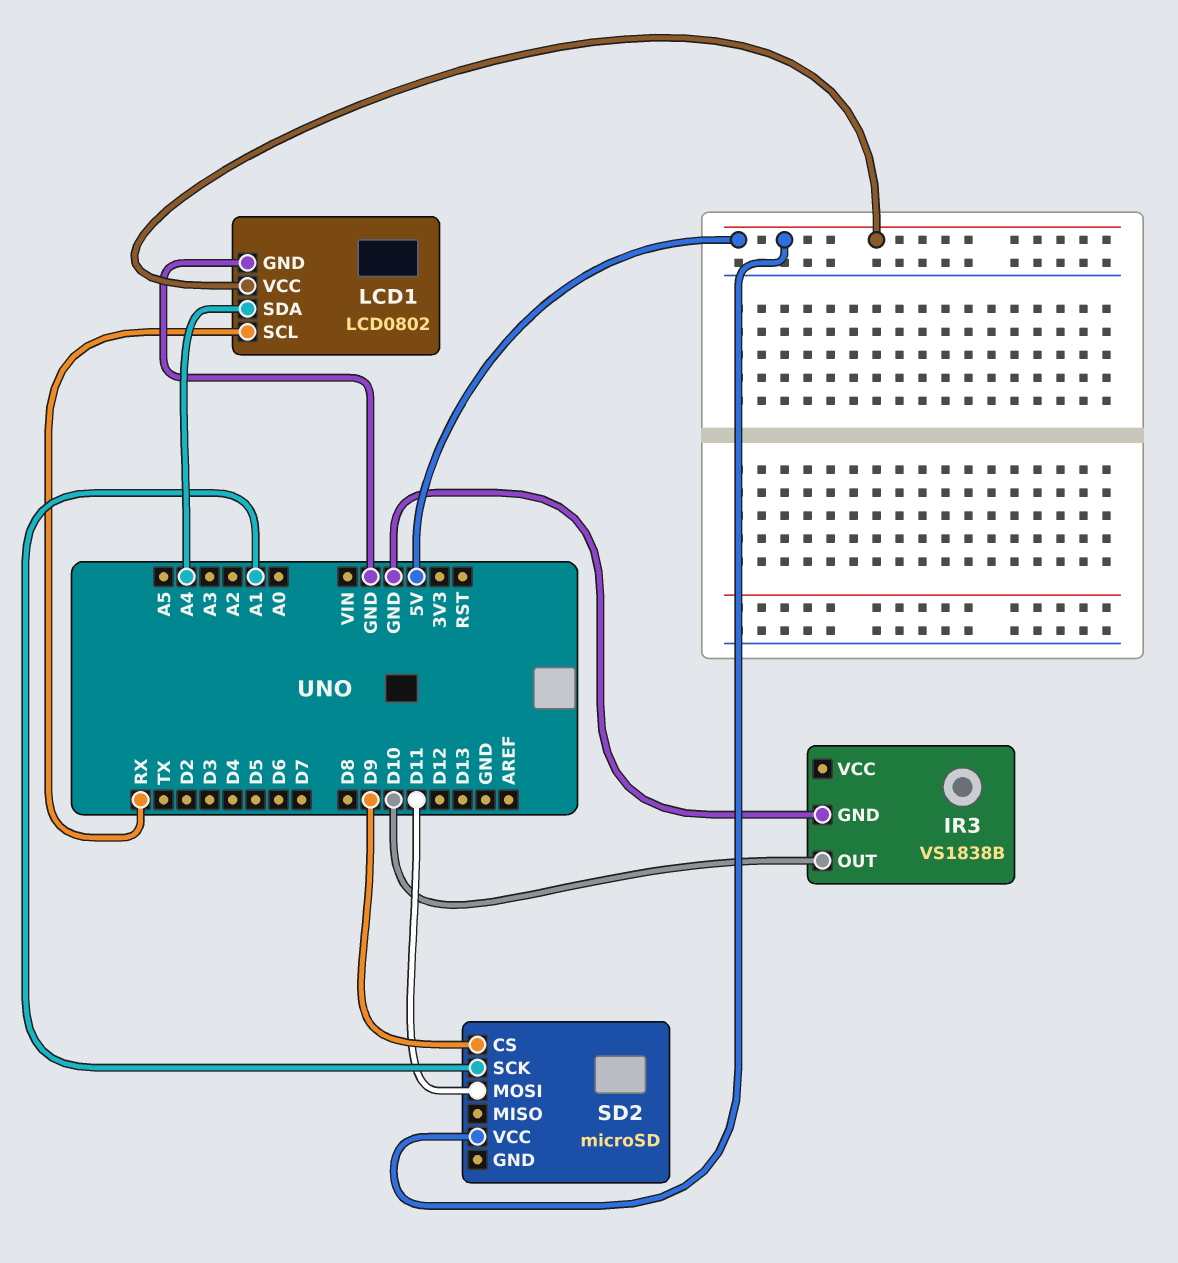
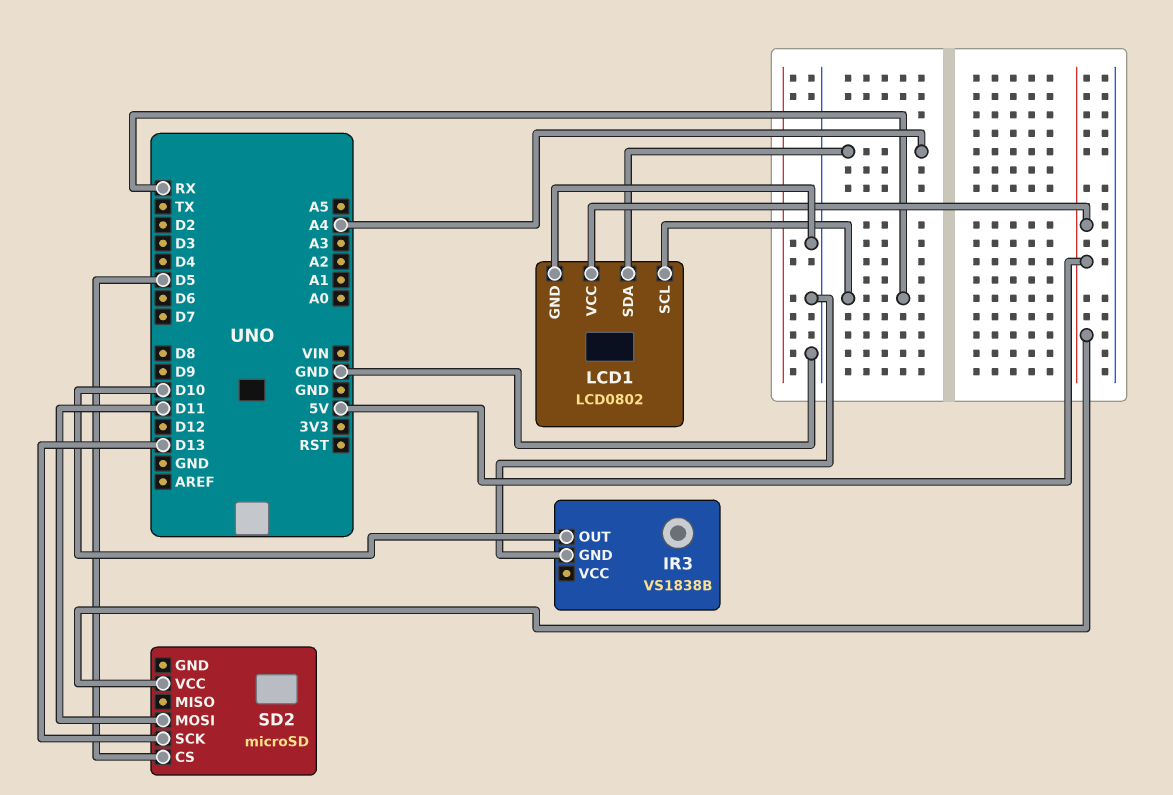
SD2 pin CS: D9 -> D5
SD2 pin SCK: A1 -> D13

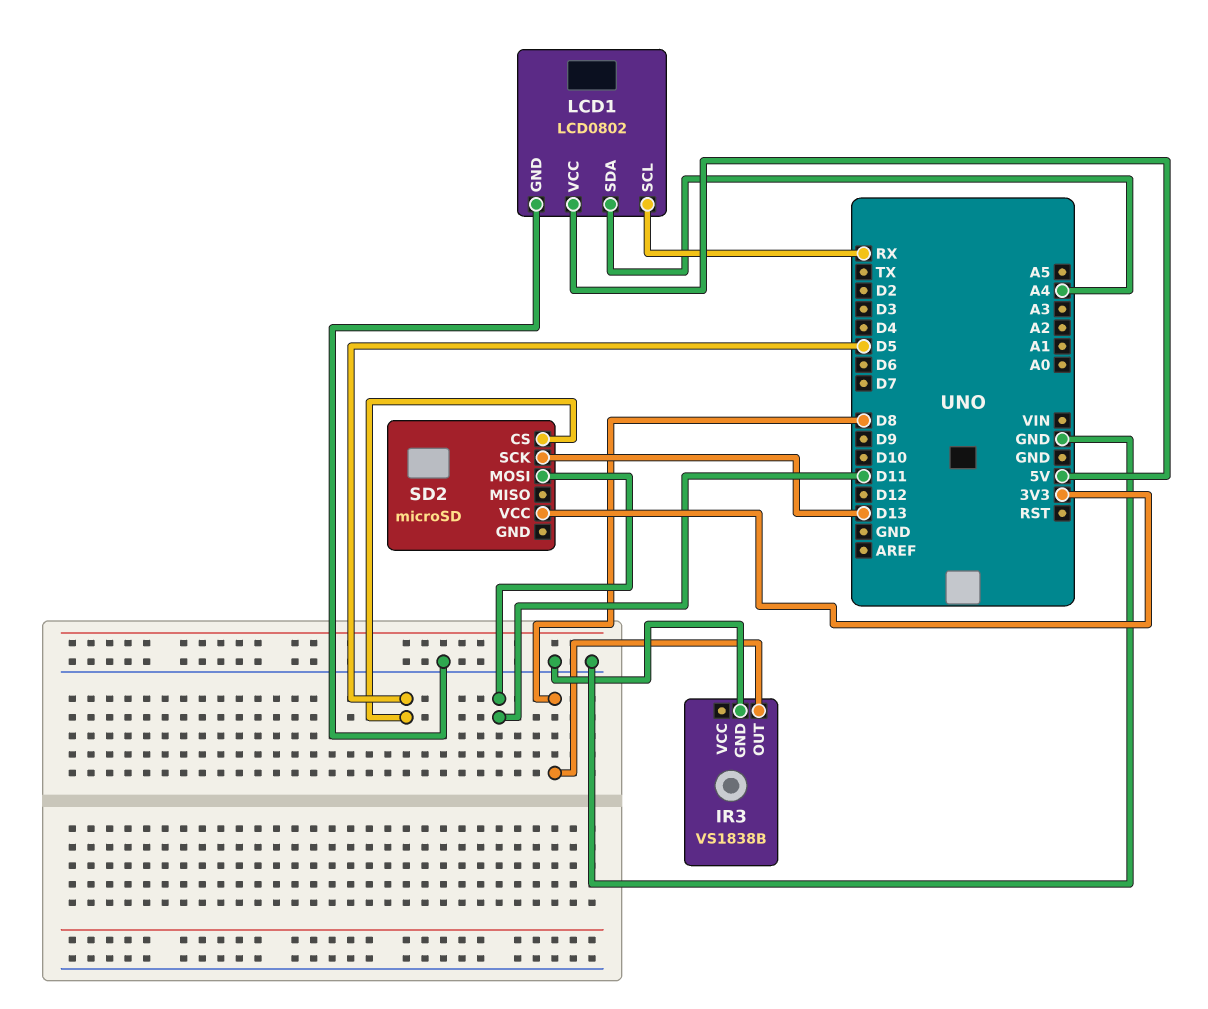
IR3 pin OUT: D10 -> D8
SD2 pin VCC: 5V -> 3V3

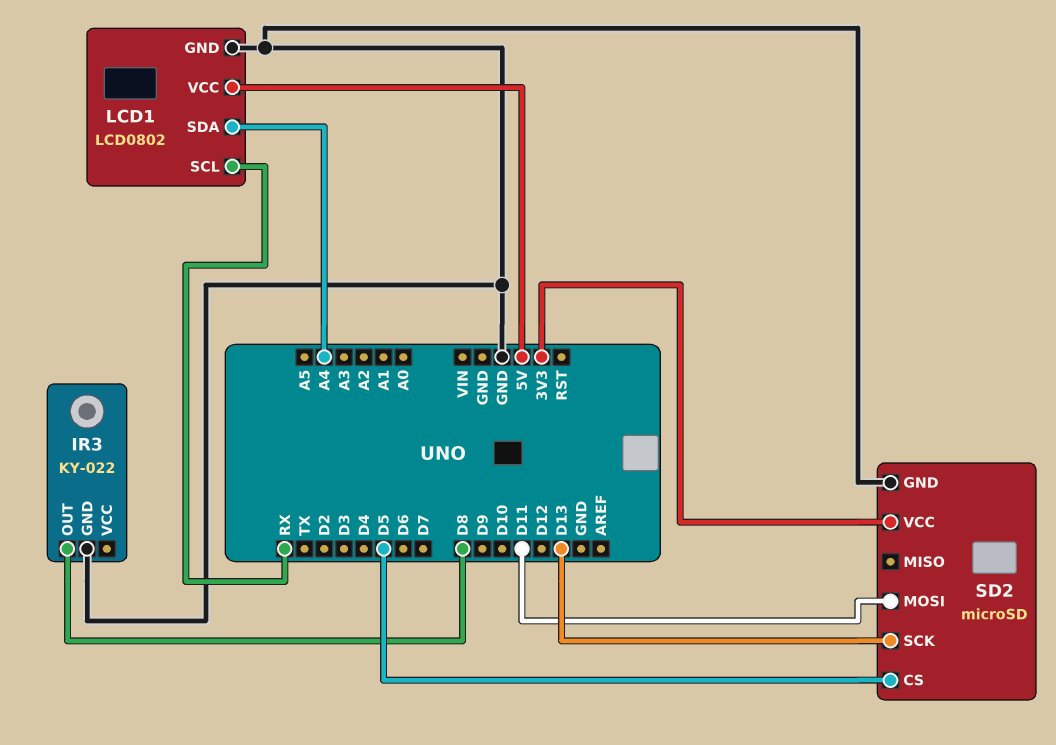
IR3: VS1838B -> KY-022
SD2 pin GND: none -> GND

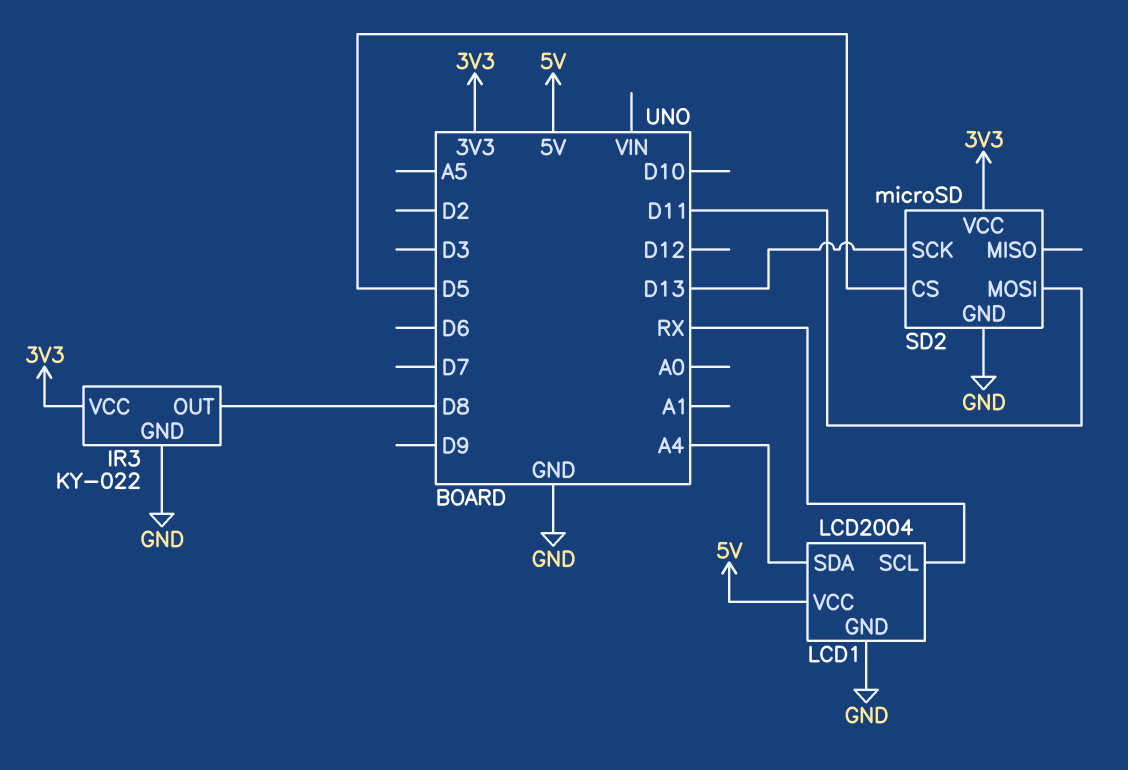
IR3 pin VCC: none -> 3V3
LCD1: LCD0802 -> LCD2004

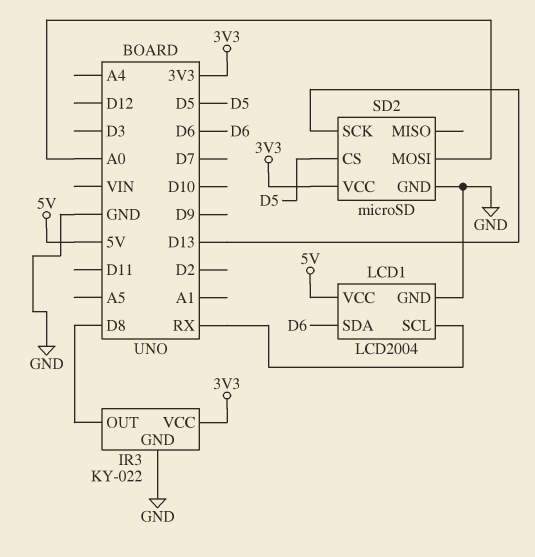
LCD1 pin SDA: A4 -> D6
SD2 pin MOSI: D11 -> A0

